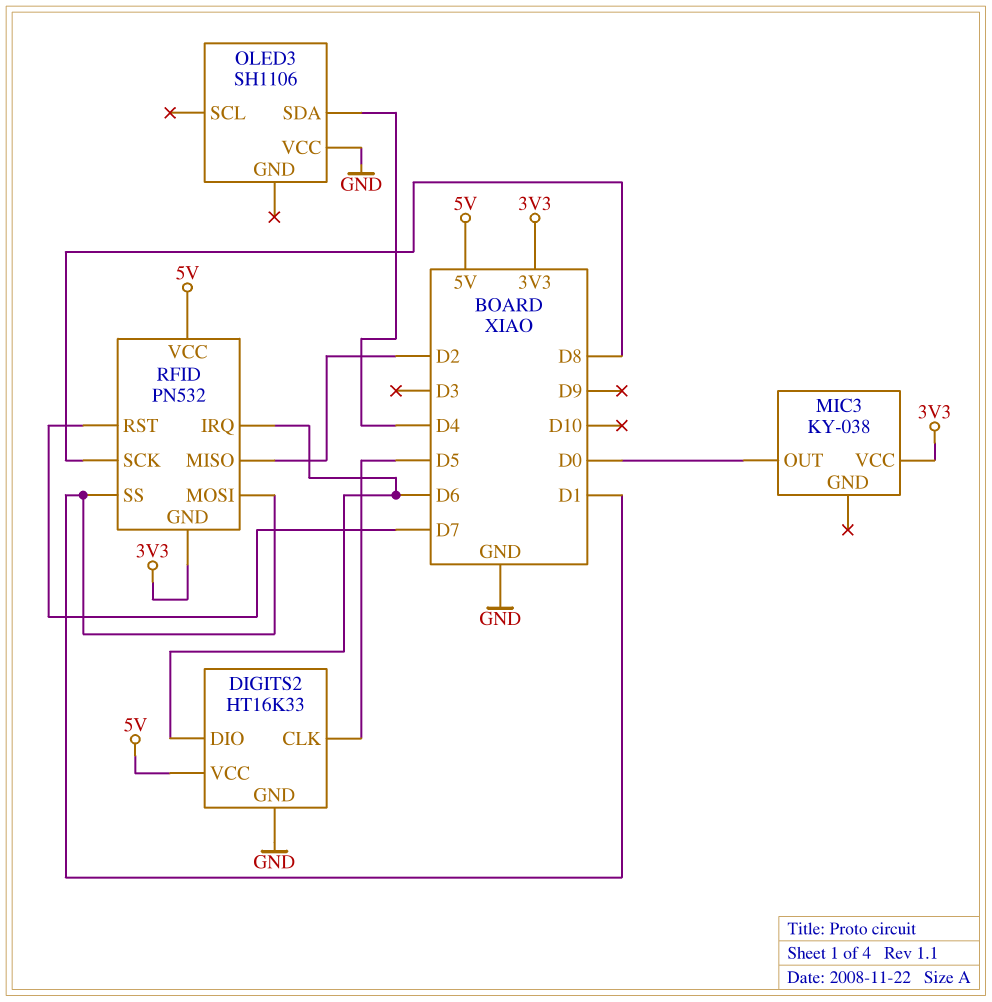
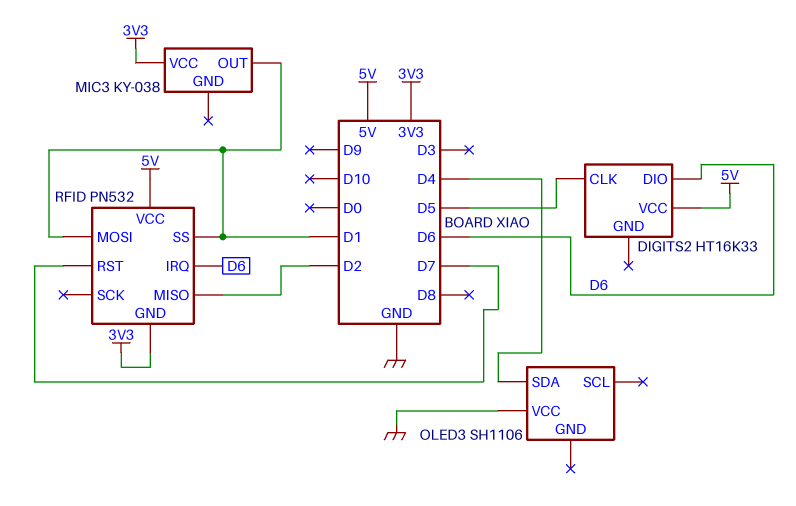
DIGITS2 pin GND: GND -> none
MIC3 pin OUT: D0 -> D1
RFID pin SCK: D8 -> none

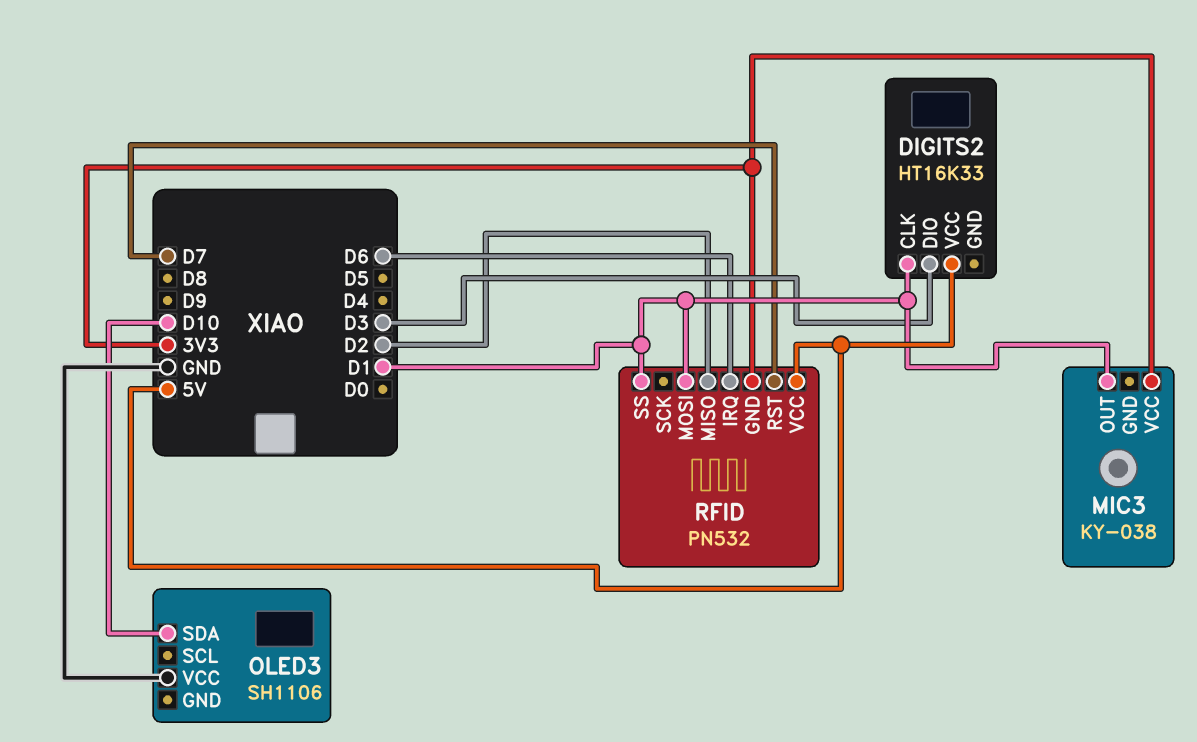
DIGITS2 pin CLK: D5 -> D1
DIGITS2 pin DIO: D6 -> D3
OLED3 pin SDA: D4 -> D10

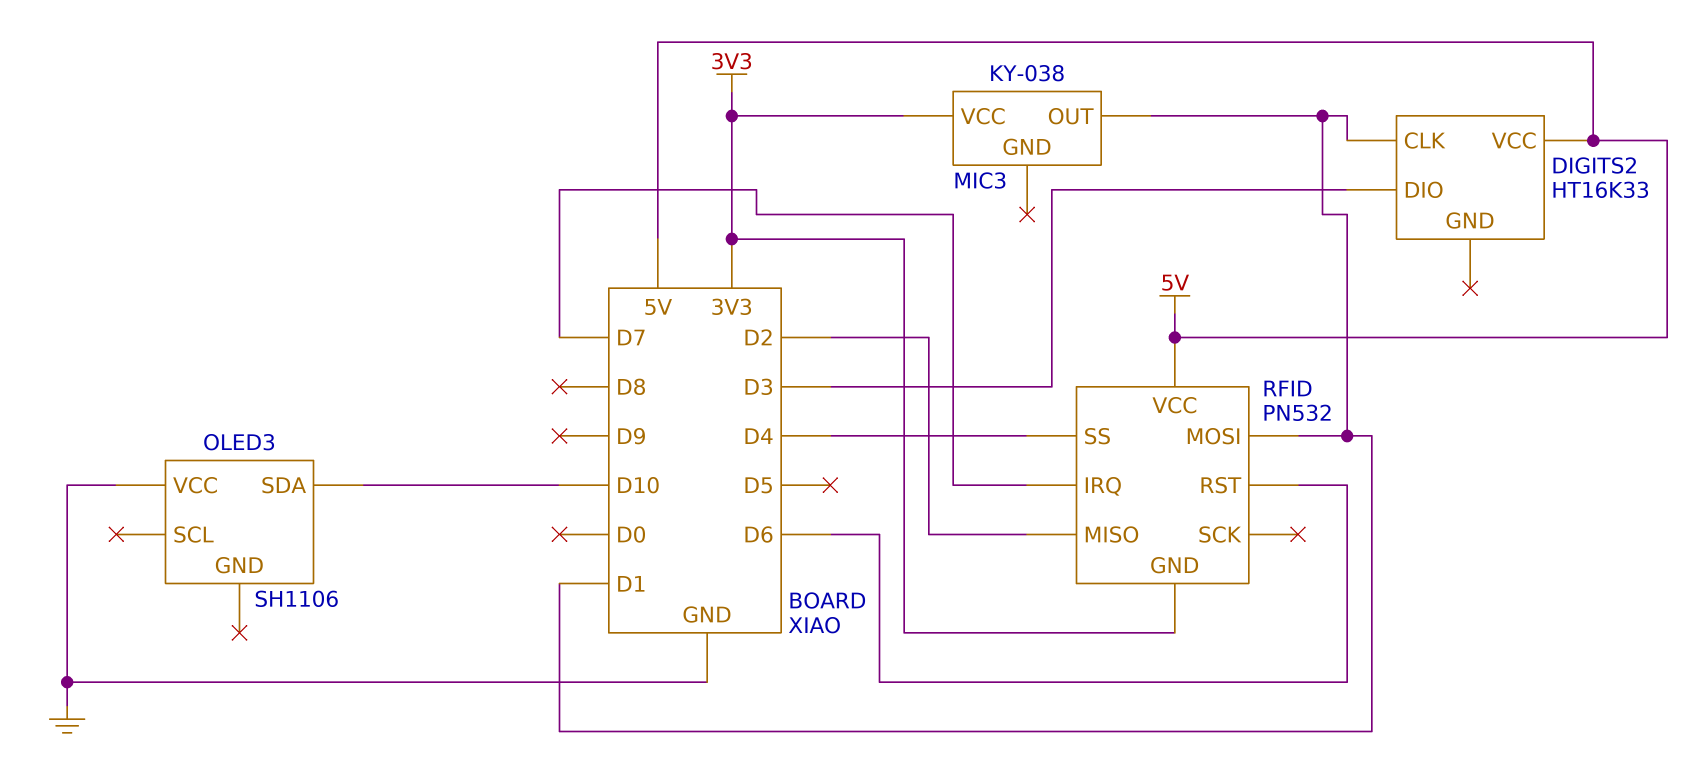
RFID pin IRQ: D6 -> D7
RFID pin RST: D7 -> D6
RFID pin SS: D1 -> D4

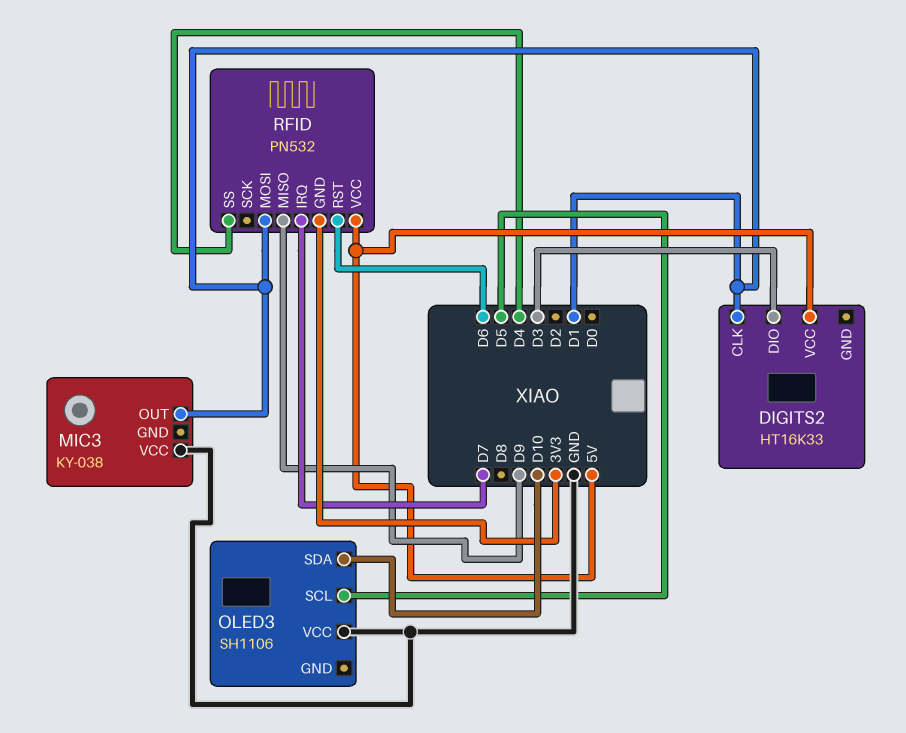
MIC3 pin VCC: 3V3 -> GND
OLED3 pin SCL: none -> D5
RFID pin MISO: D2 -> D9

